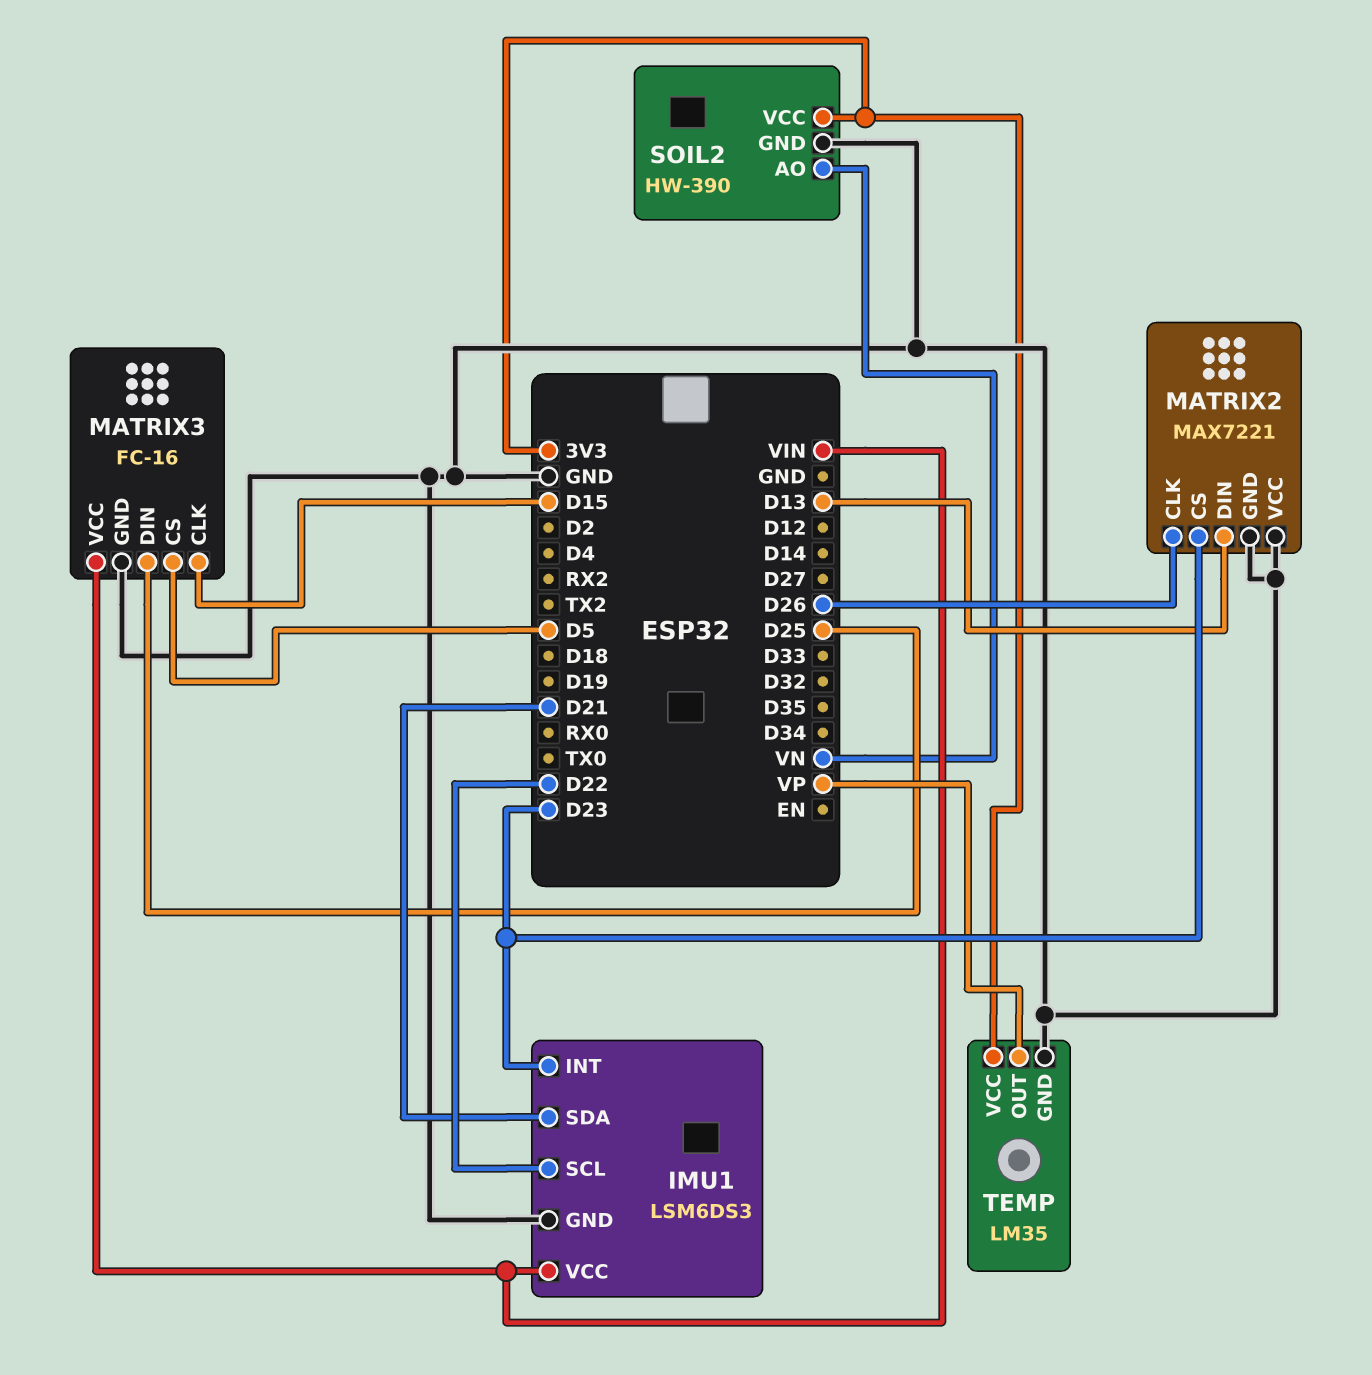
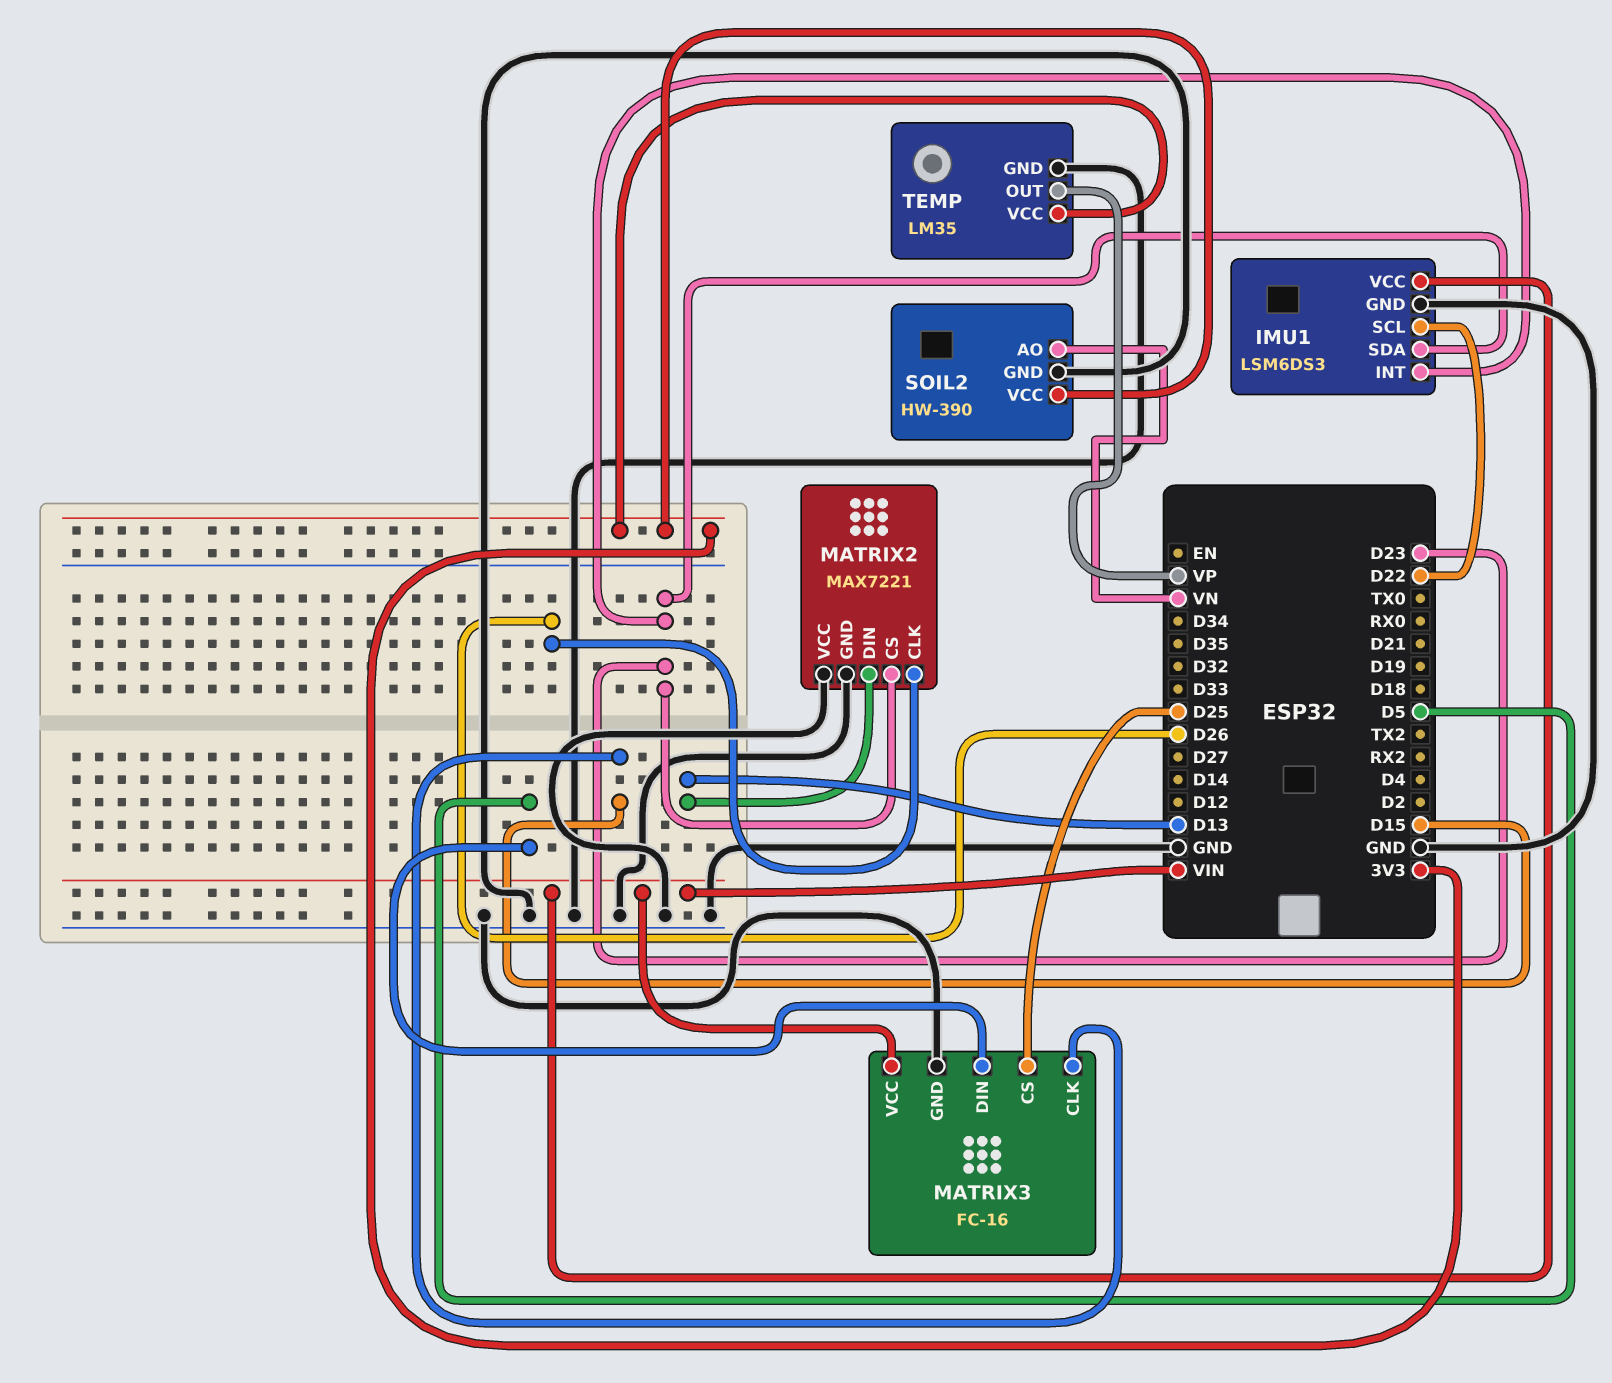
IMU1 pin SDA: D21 -> D23
MATRIX3 pin CS: D5 -> D25
MATRIX3 pin DIN: D25 -> D5

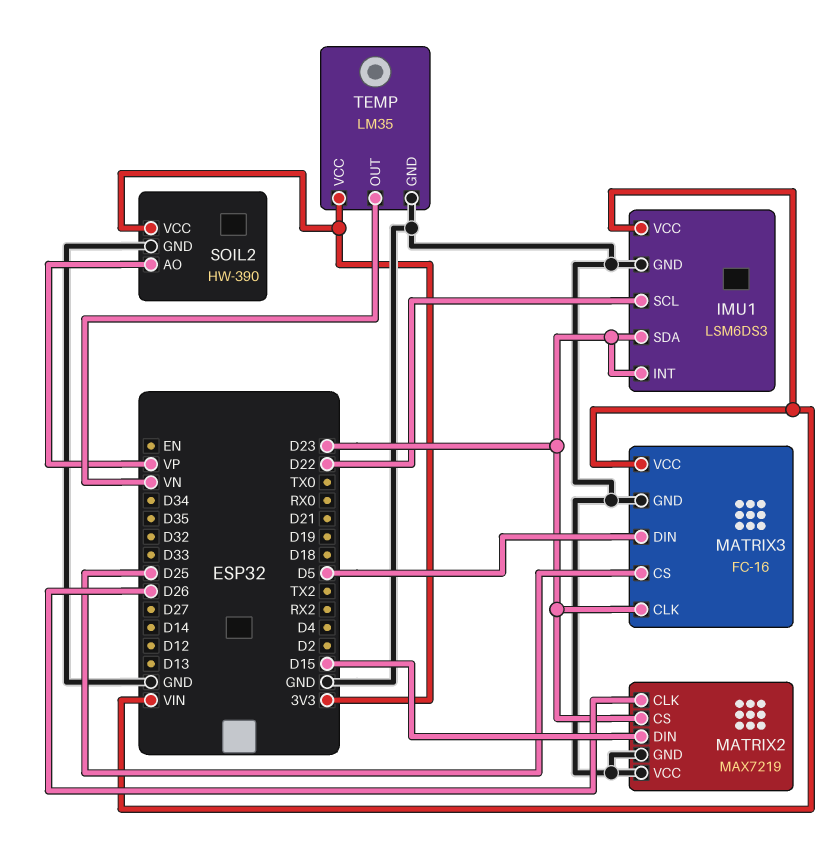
MATRIX2: MAX7221 -> MAX7219
MATRIX2 pin DIN: D13 -> D15
MATRIX3 pin CLK: D15 -> D23
SOIL2 pin AO: VN -> VP
TEMP pin OUT: VP -> VN

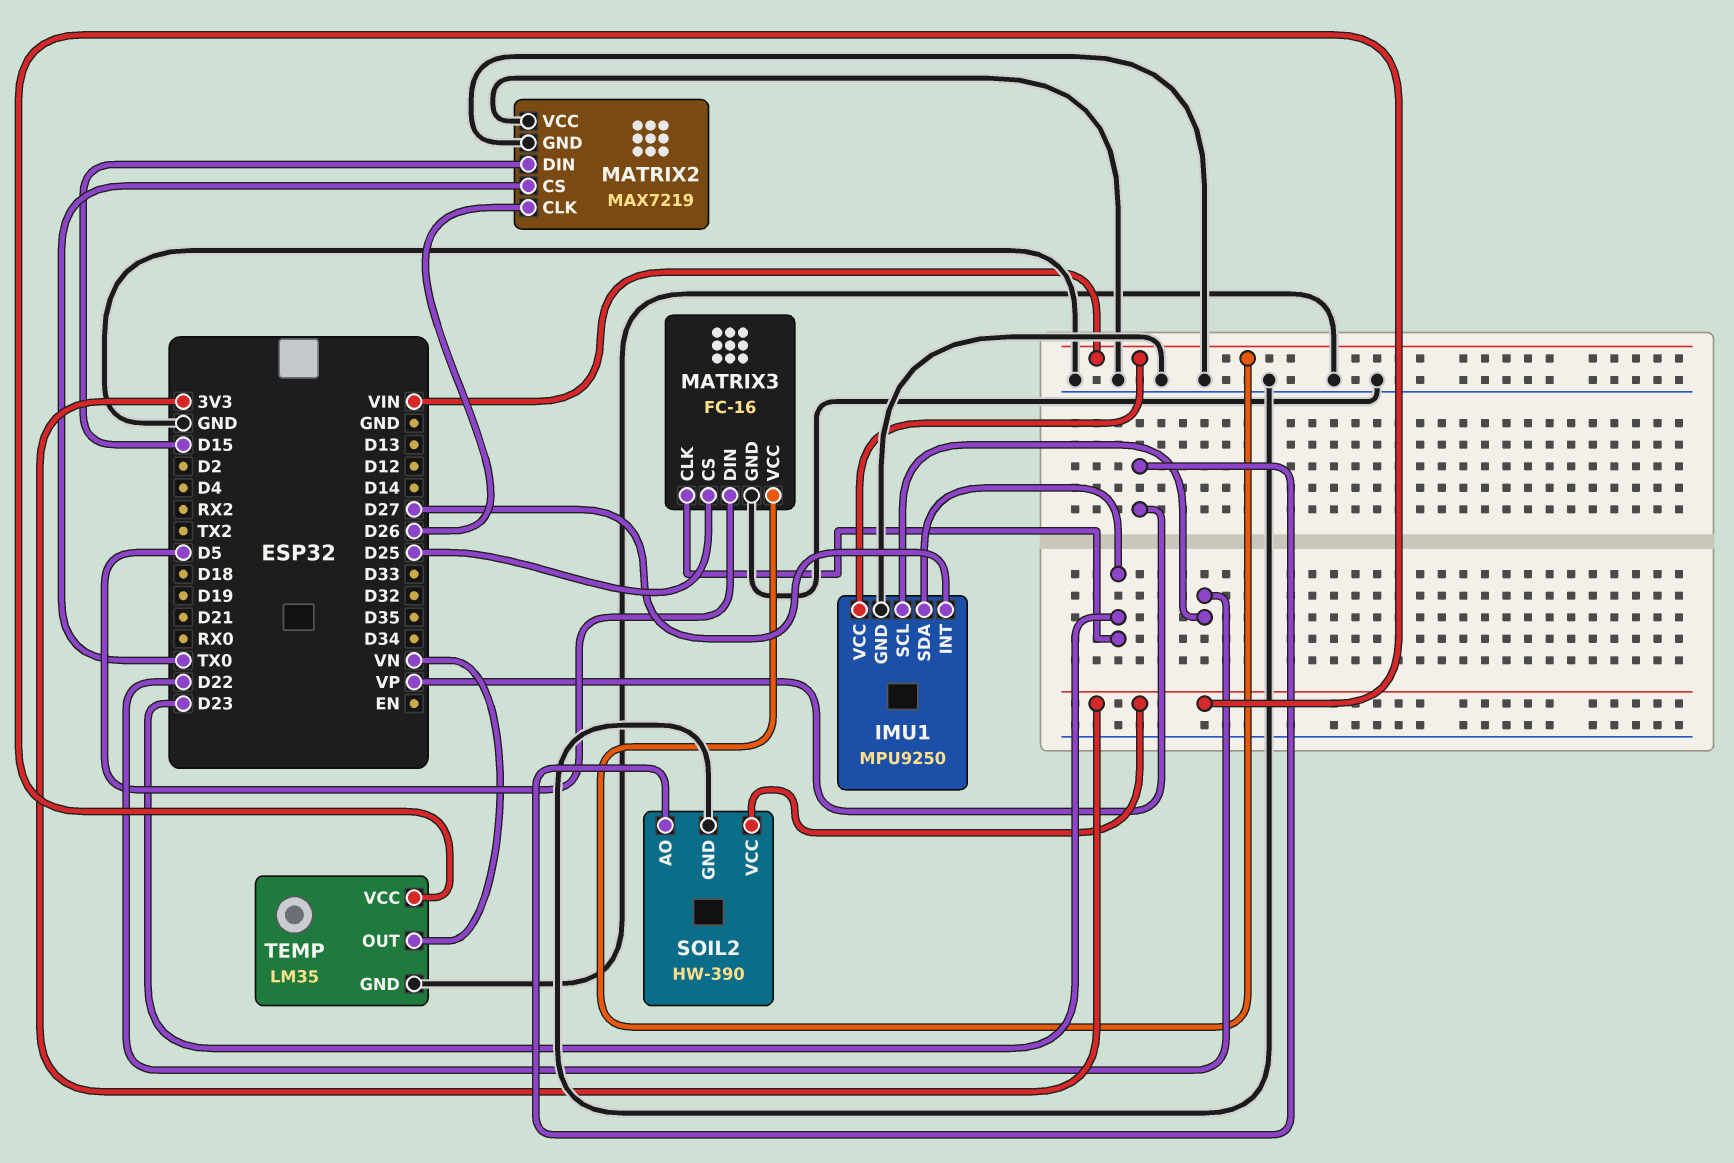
IMU1: LSM6DS3 -> MPU9250
IMU1 pin INT: D23 -> D27
MATRIX2 pin CS: D23 -> TX0

